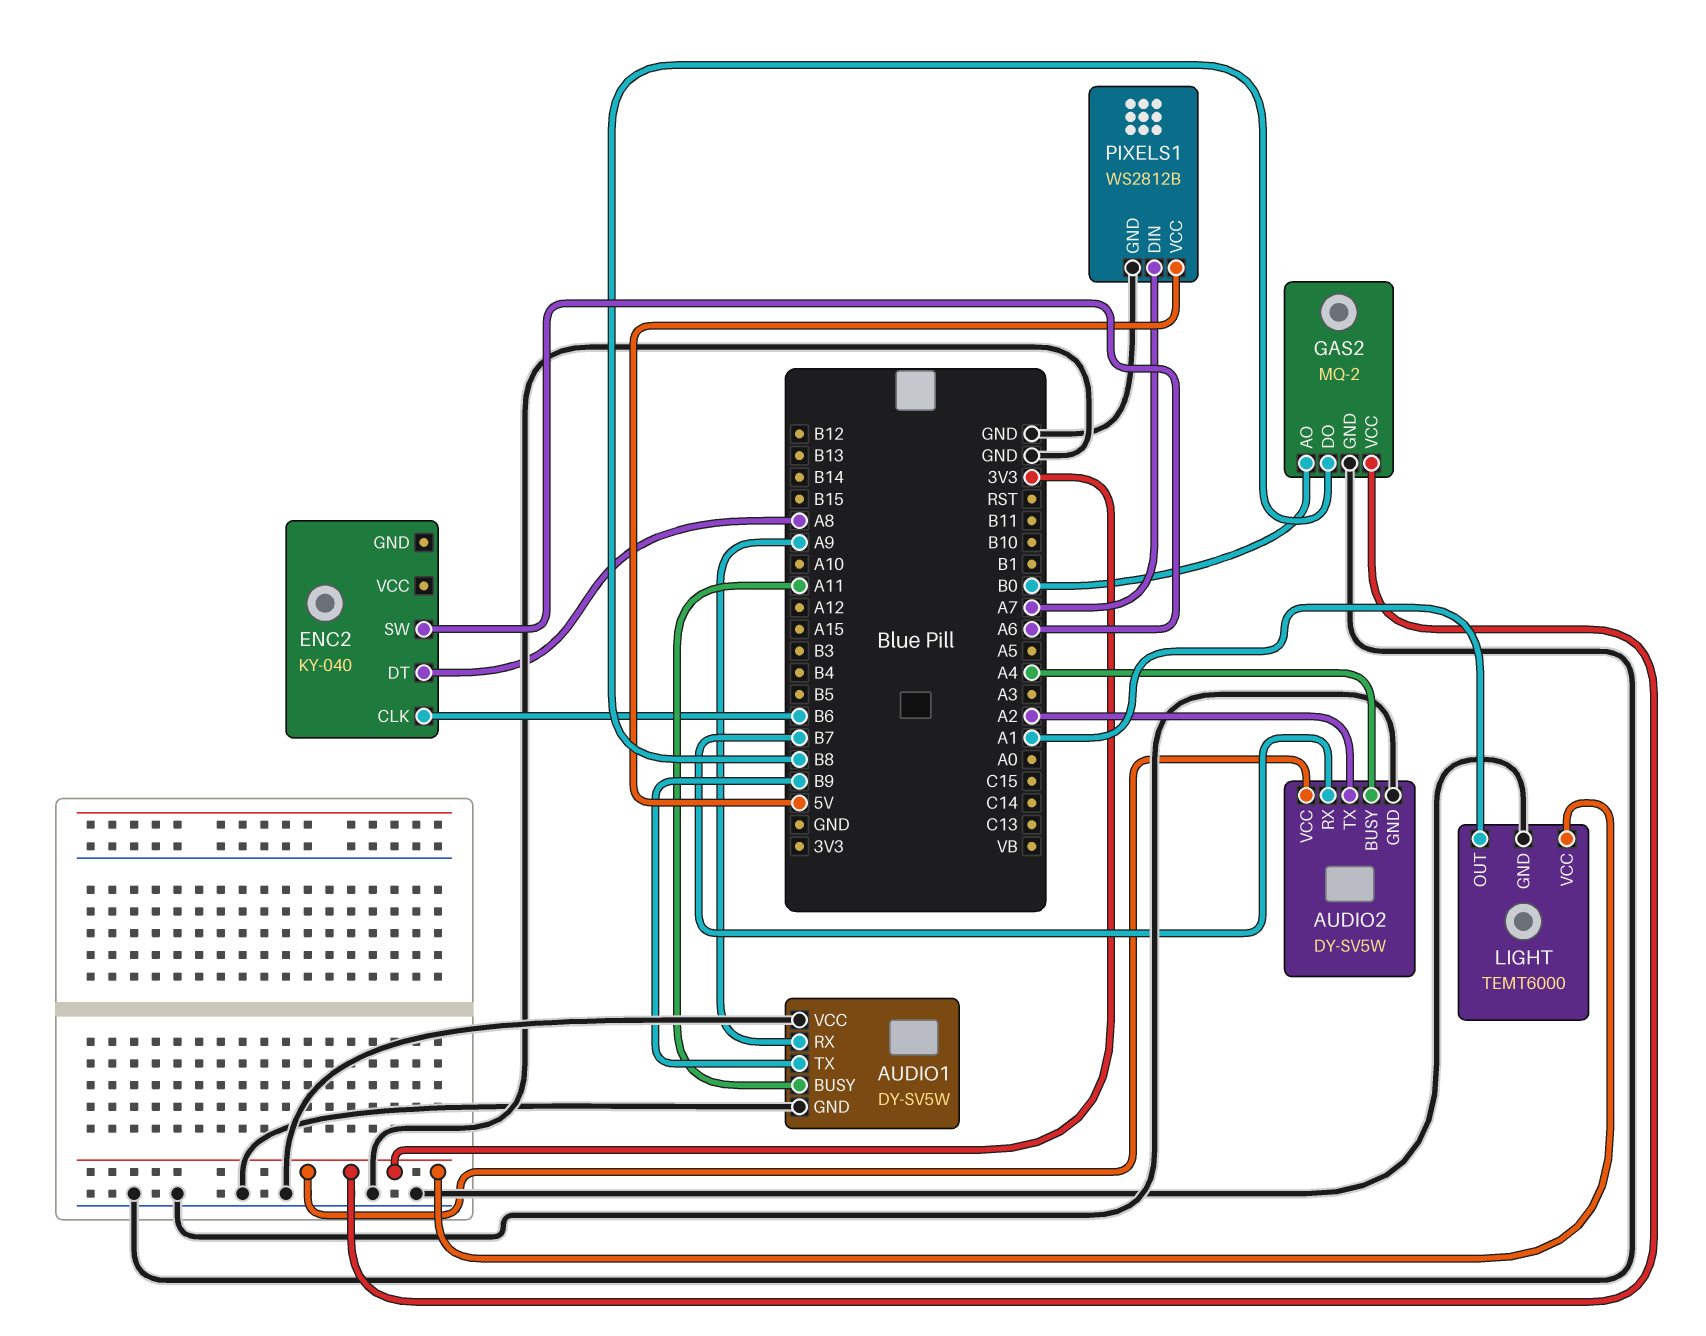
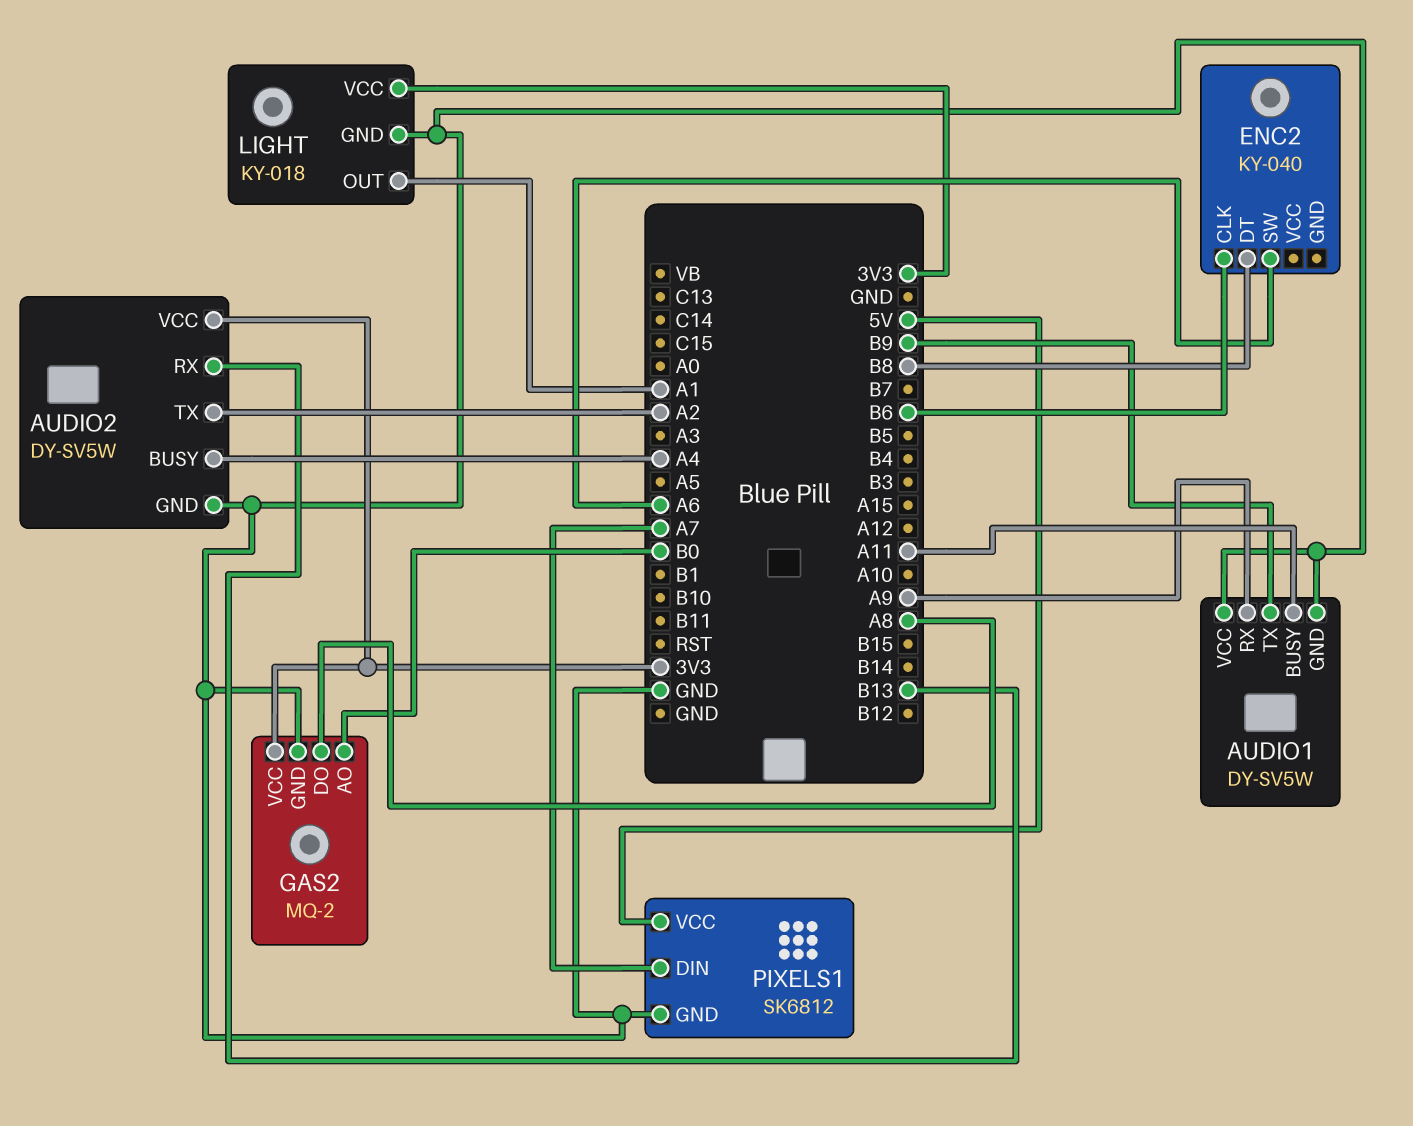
AUDIO2 pin RX: B7 -> B13
ENC2 pin DT: A8 -> B8
GAS2 pin DO: B8 -> A8
LIGHT: TEMT6000 -> KY-018
PIXELS1: WS2812B -> SK6812

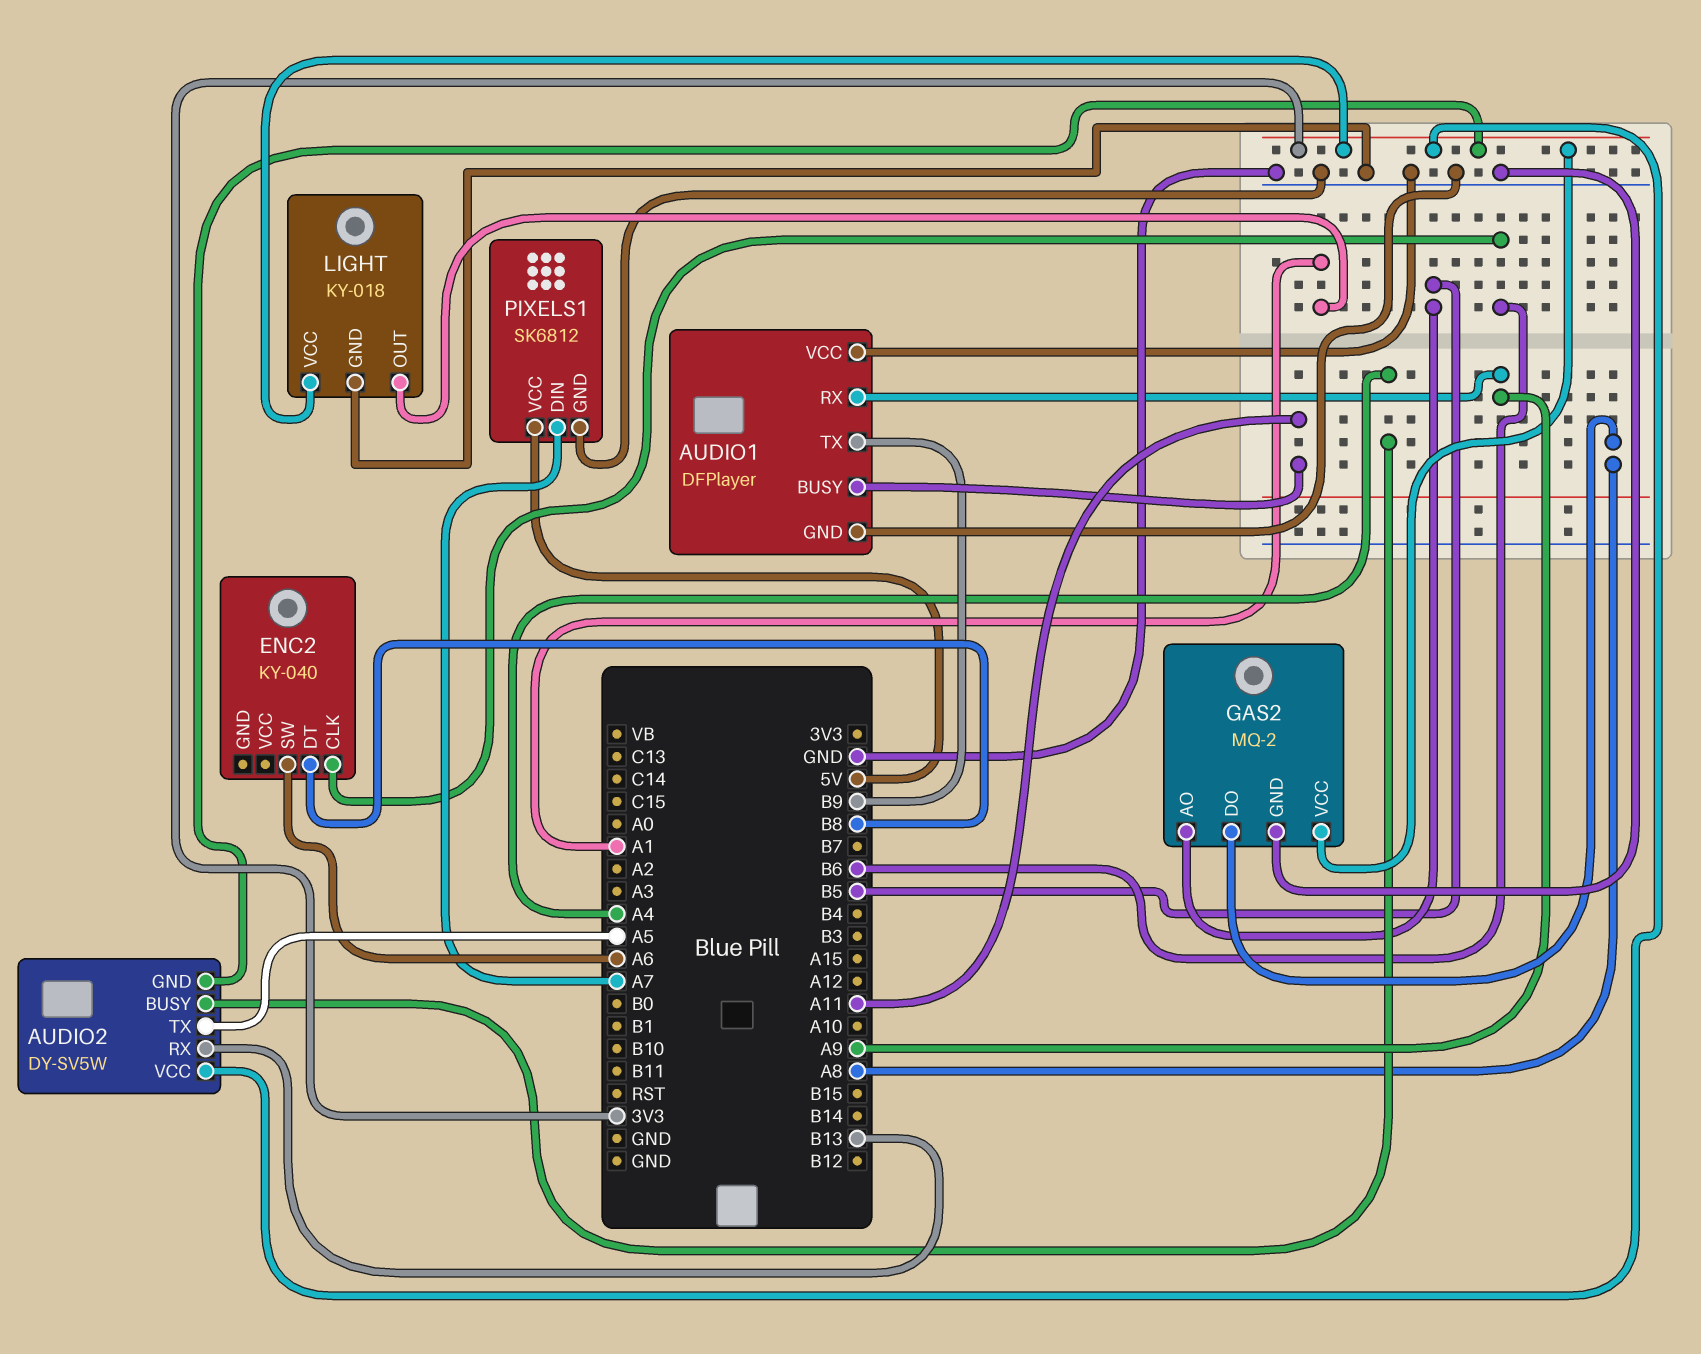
AUDIO1: DY-SV5W -> DFPlayer
AUDIO2 pin GND: GND -> 3V3
AUDIO2 pin TX: A2 -> A5
GAS2 pin AO: B0 -> B5

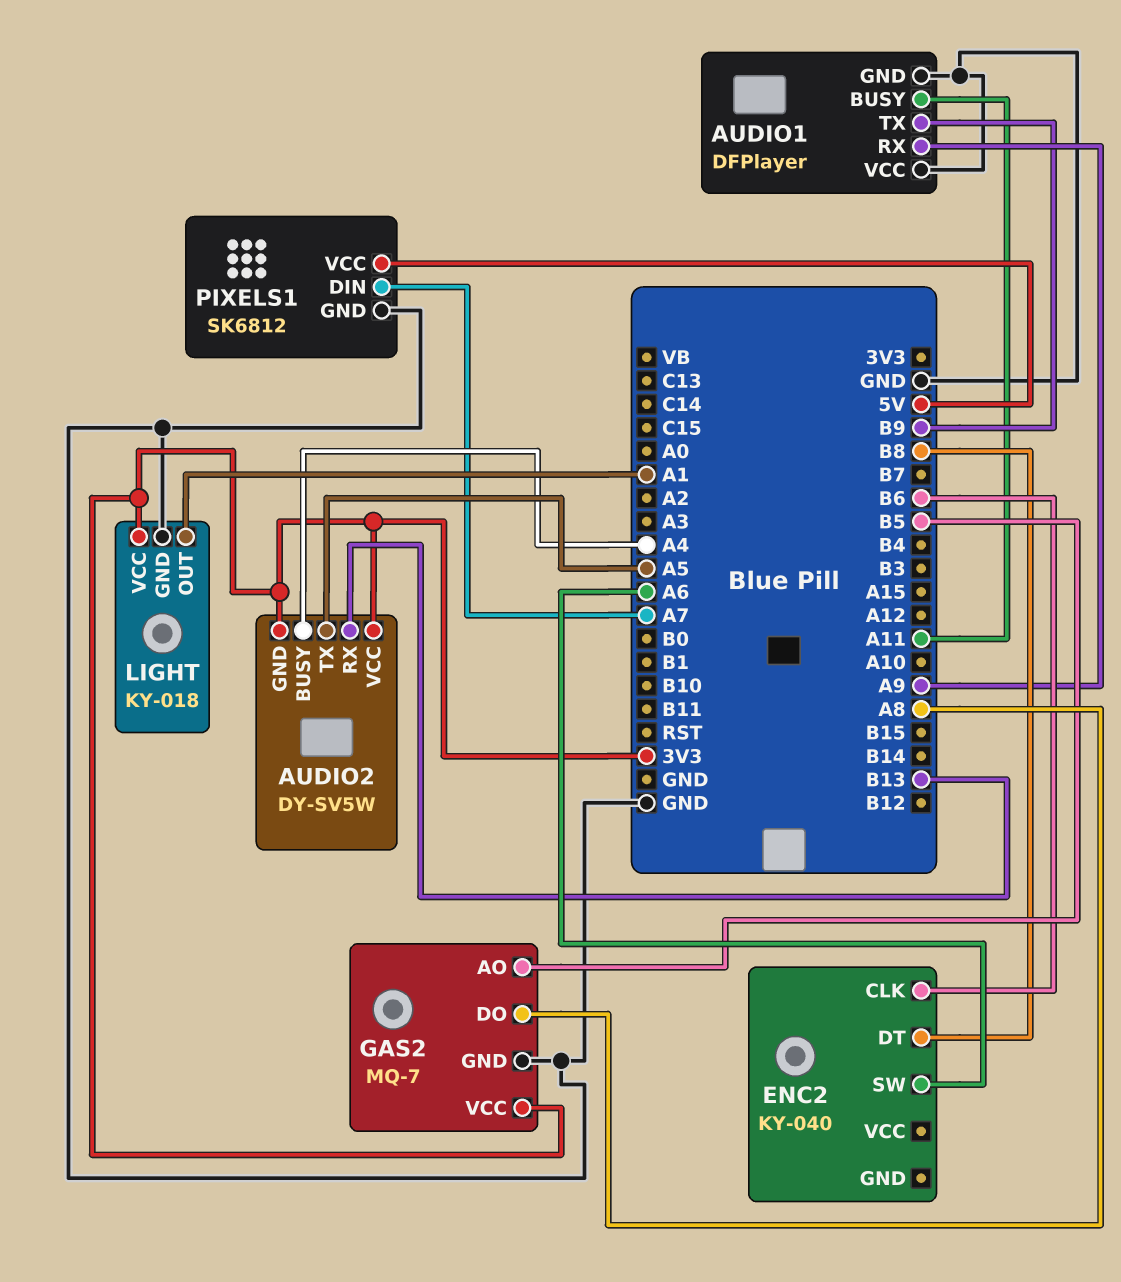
GAS2: MQ-2 -> MQ-7

